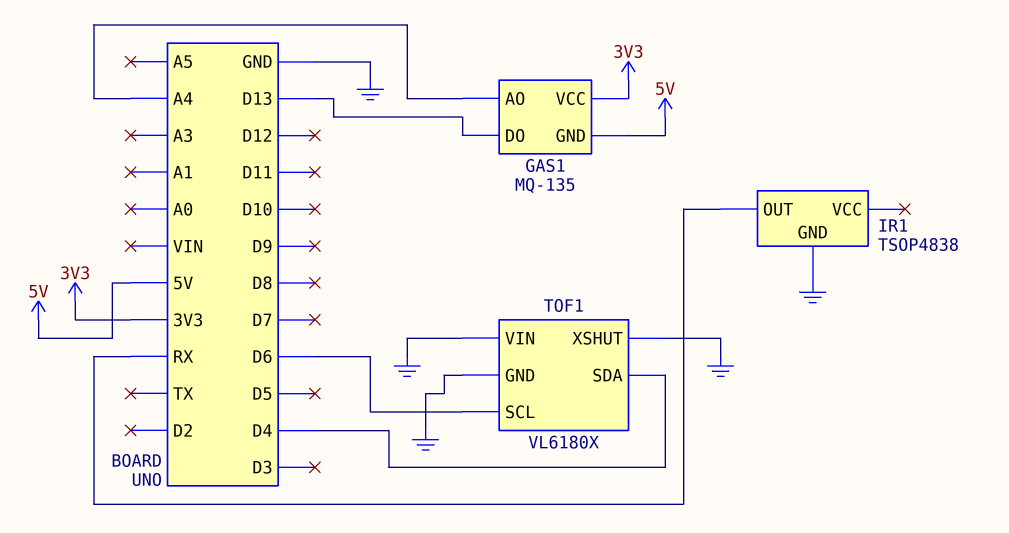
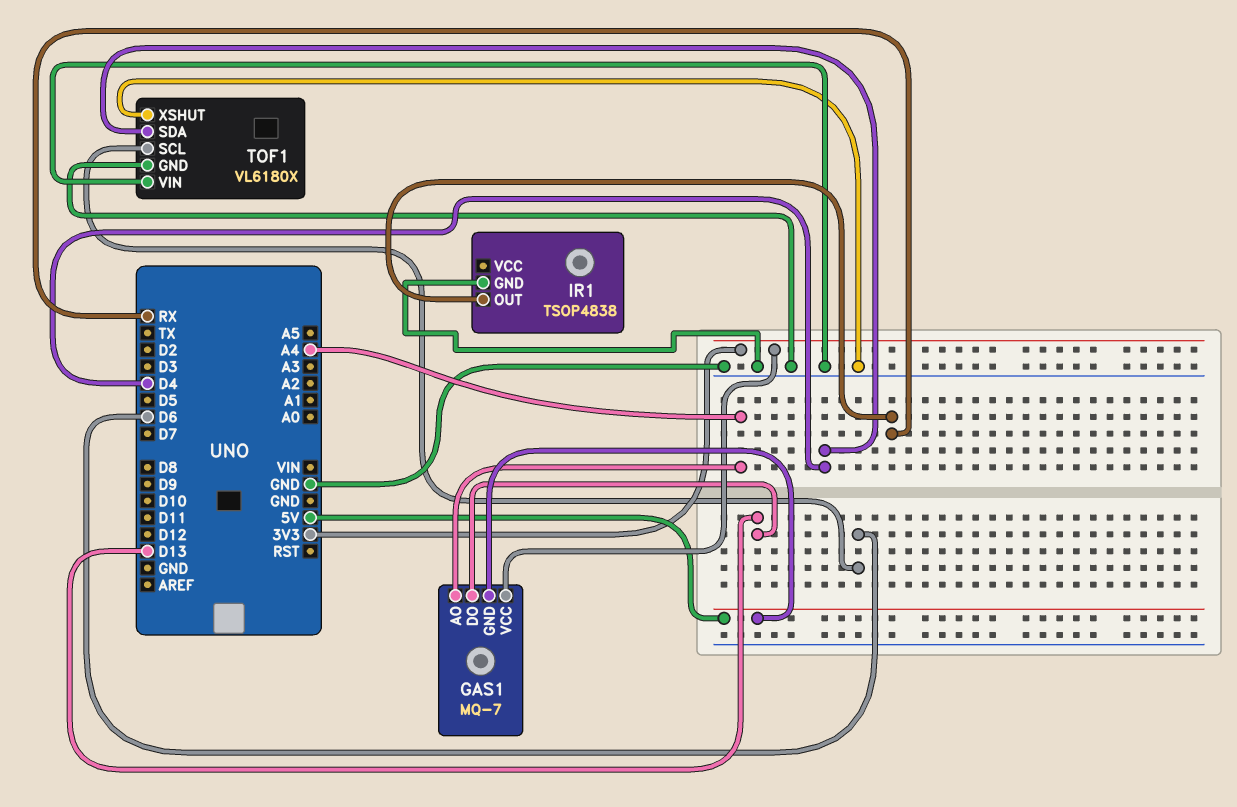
GAS1: MQ-135 -> MQ-7

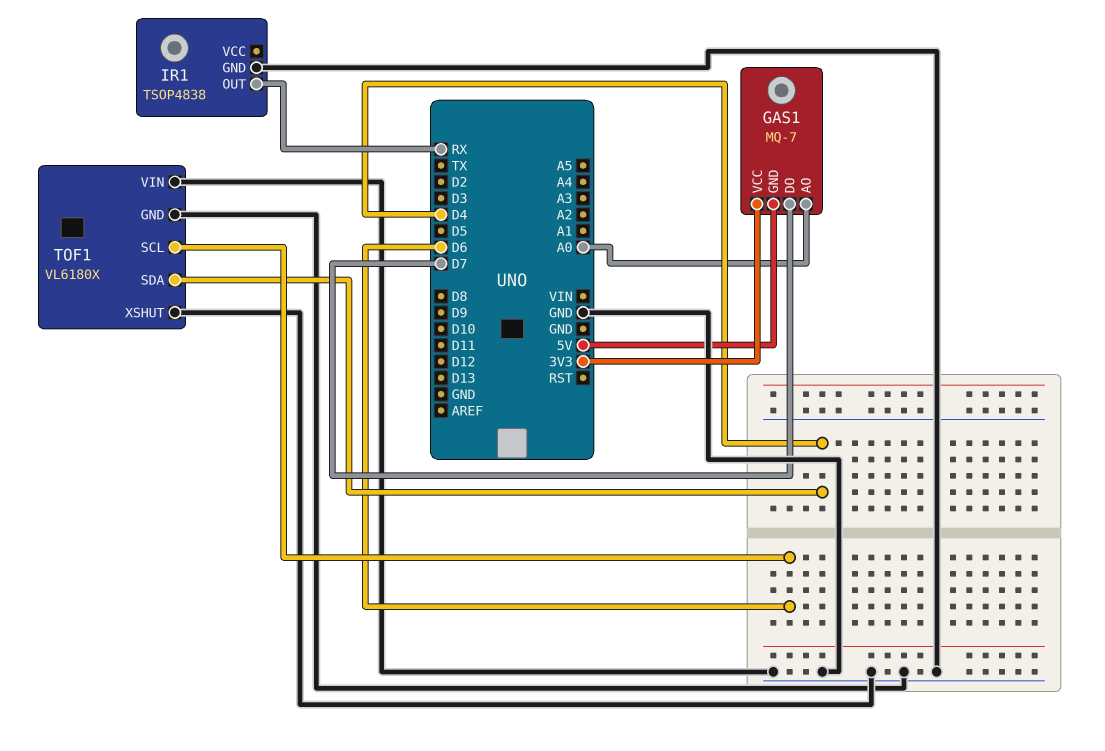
GAS1 pin AO: A4 -> A0
GAS1 pin DO: D13 -> D7

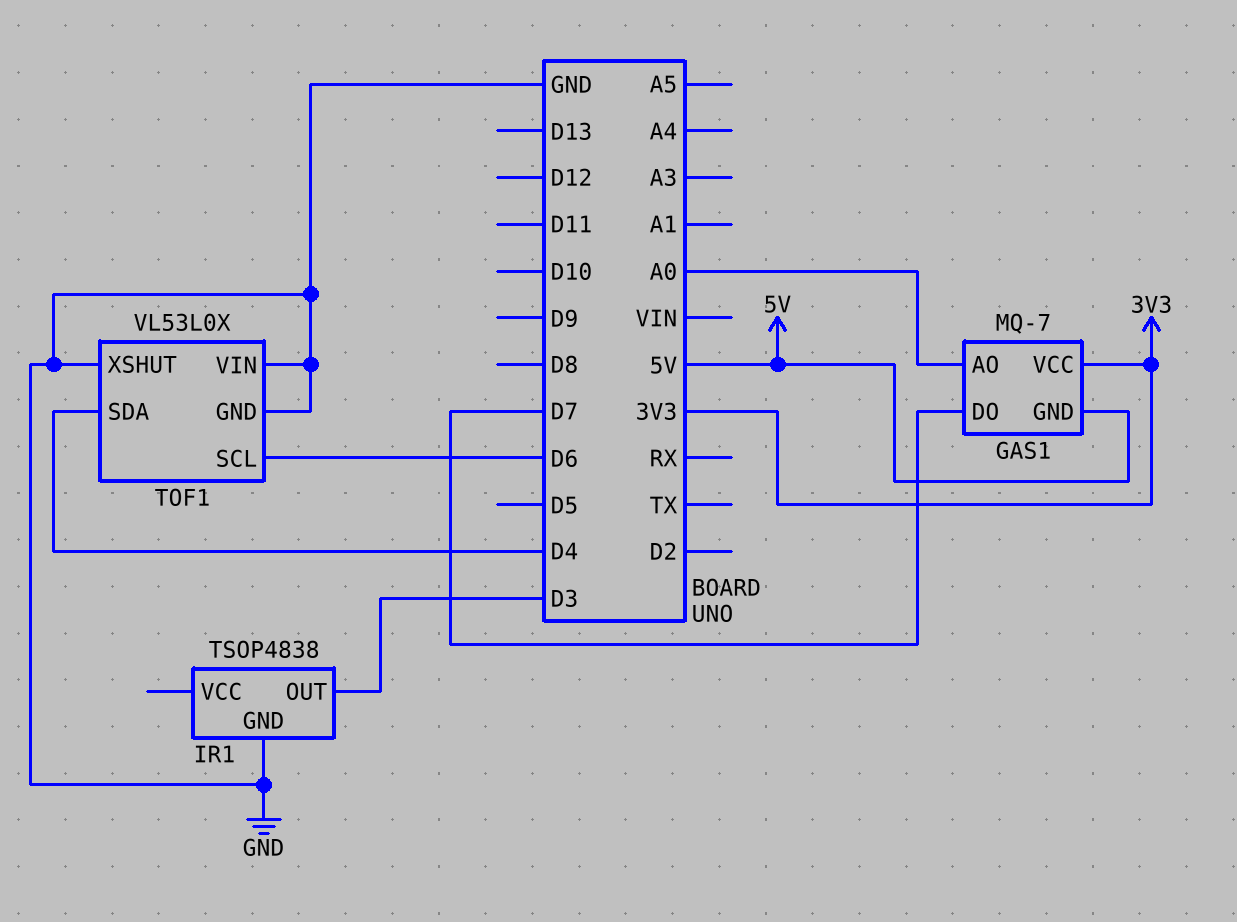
IR1 pin OUT: RX -> D3
TOF1: VL6180X -> VL53L0X

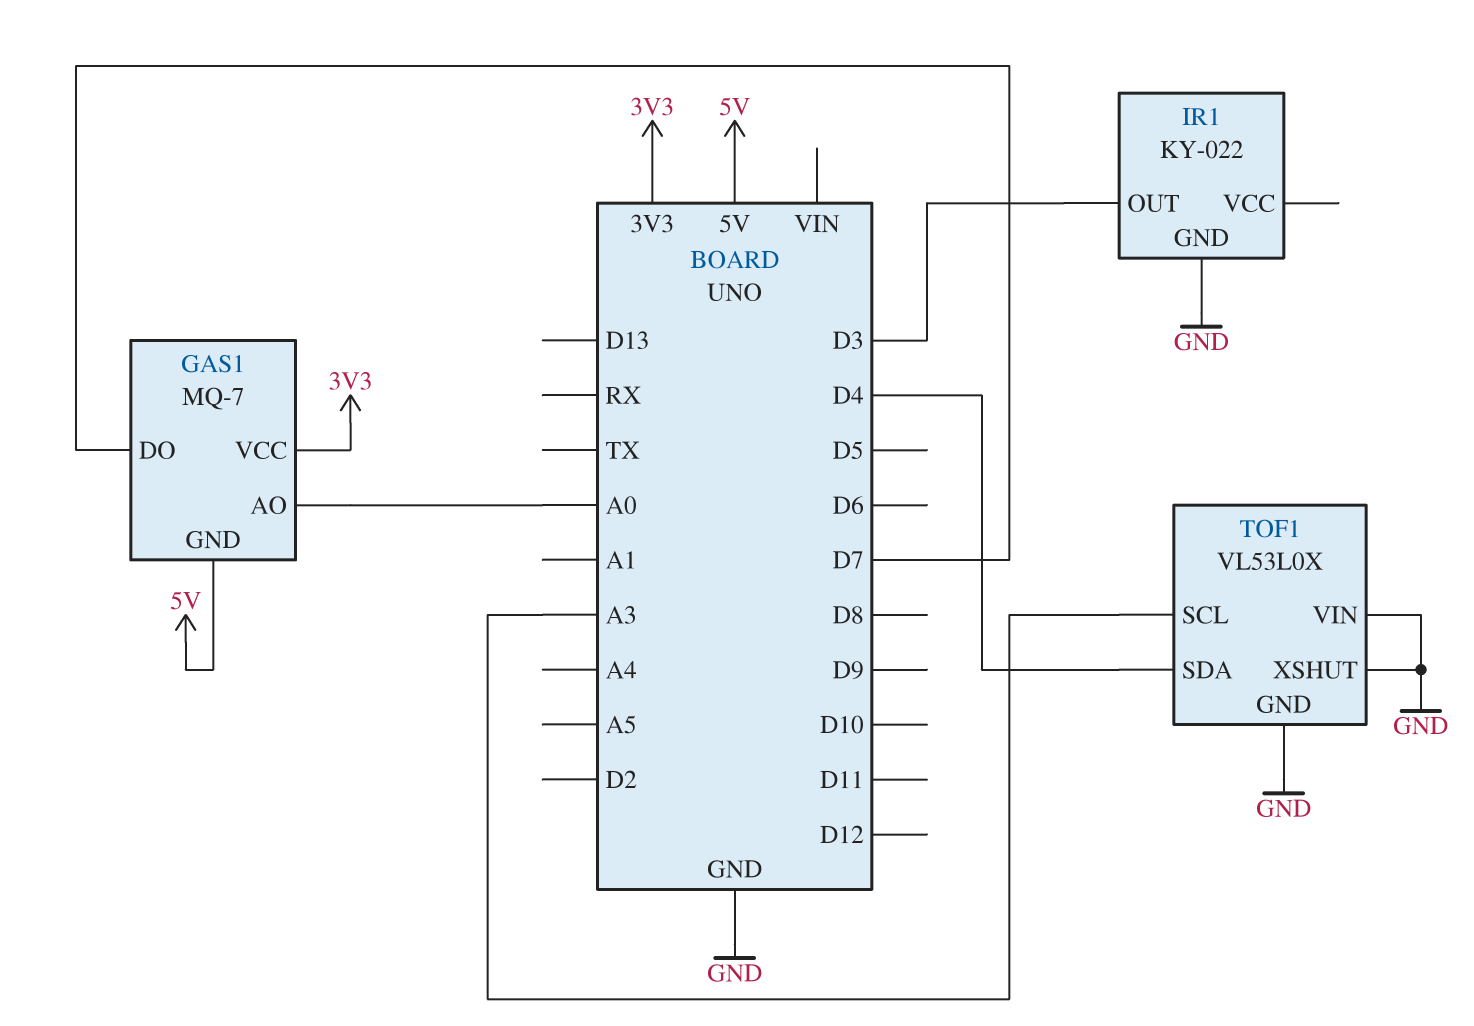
IR1: TSOP4838 -> KY-022
TOF1 pin SCL: D6 -> A3

